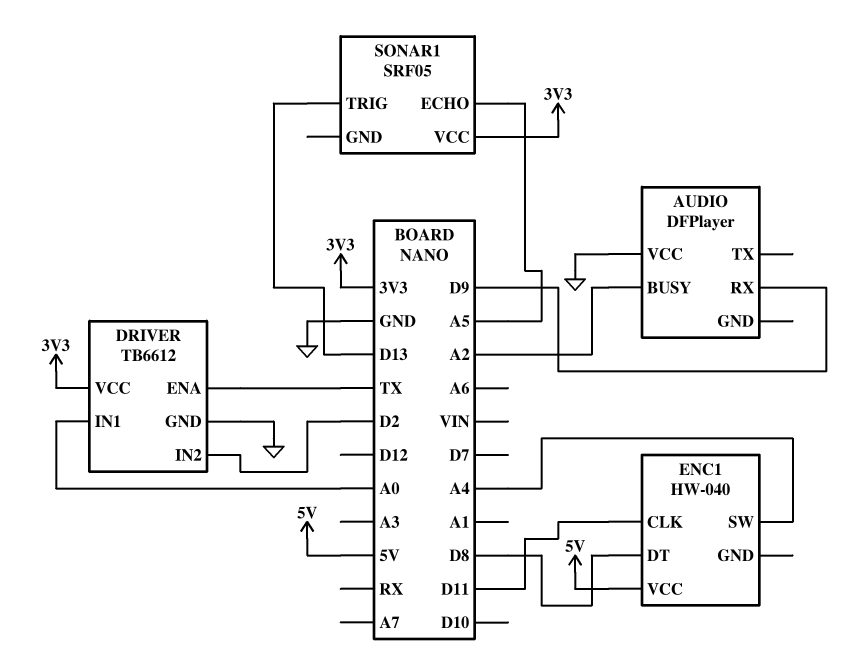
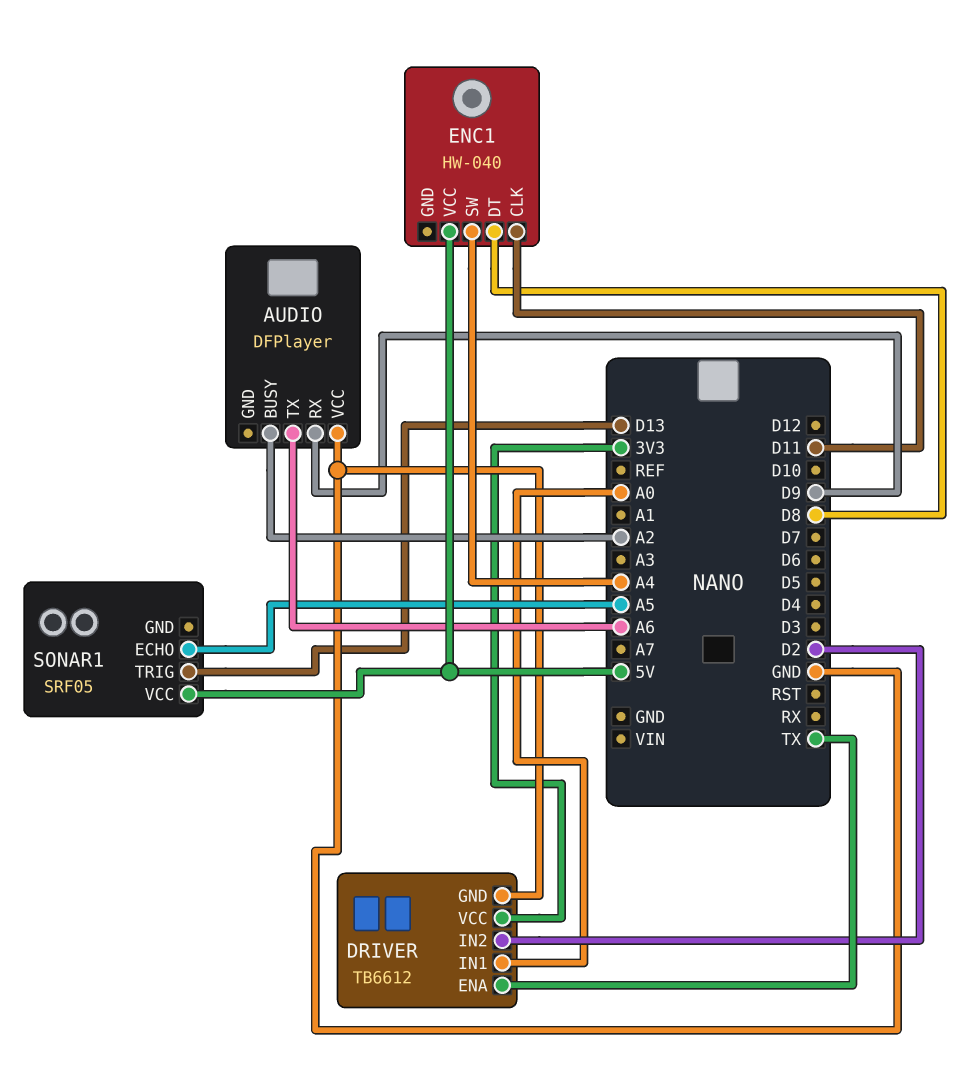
AUDIO pin TX: none -> A6
SONAR1 pin VCC: 3V3 -> 5V

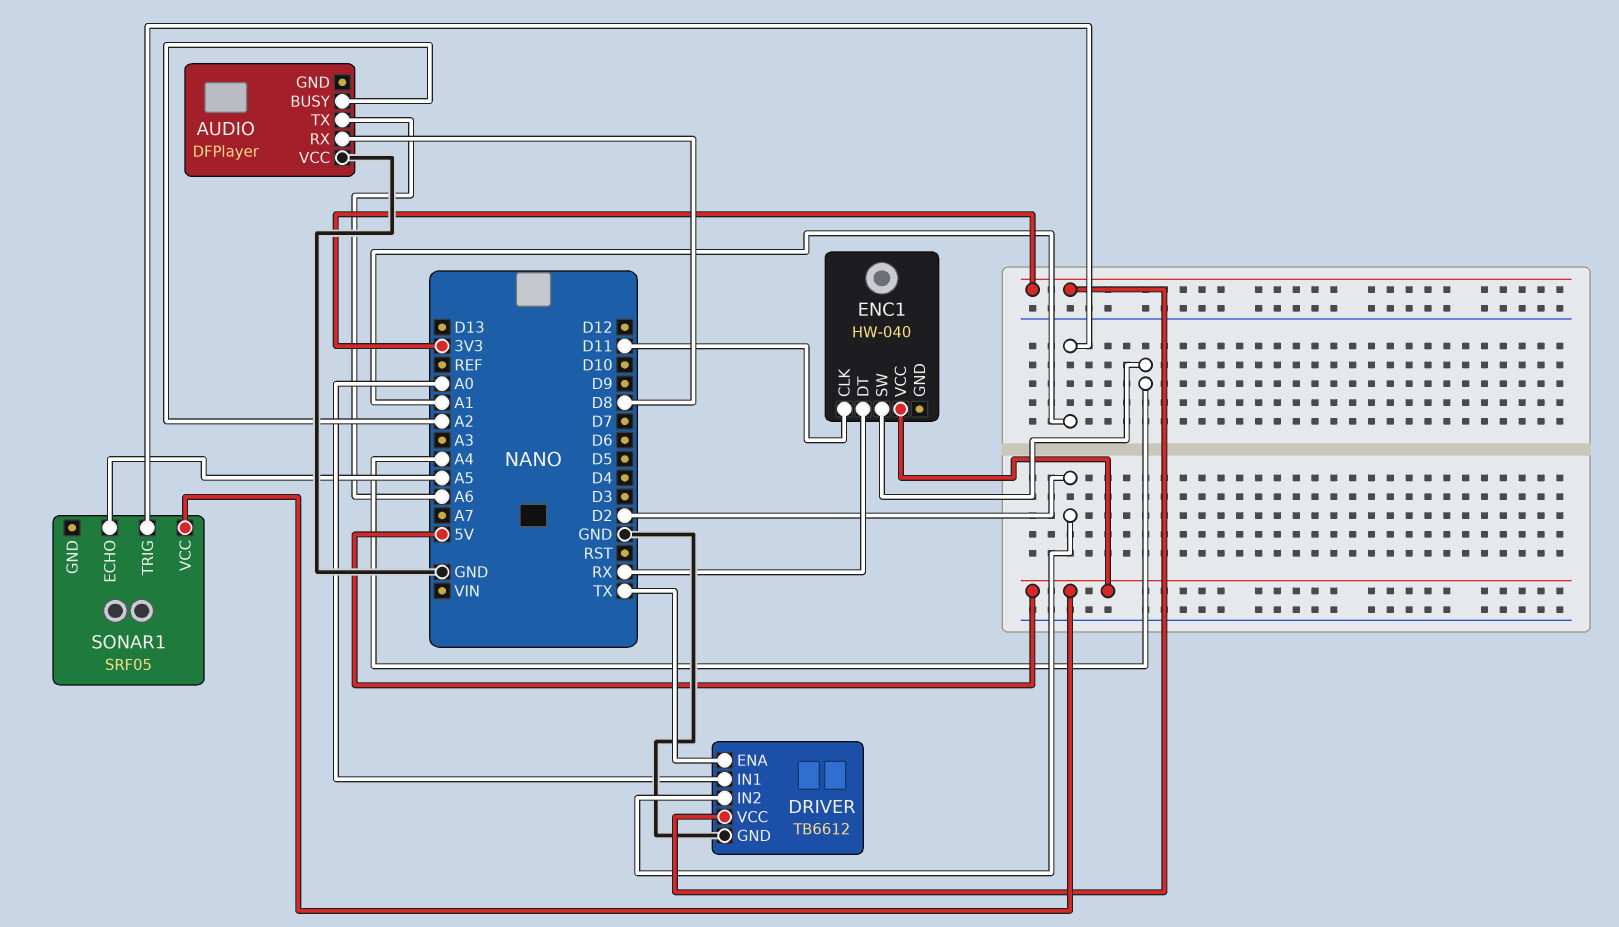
AUDIO pin RX: D9 -> D8
ENC1 pin DT: D8 -> RX
SONAR1 pin TRIG: D13 -> A1

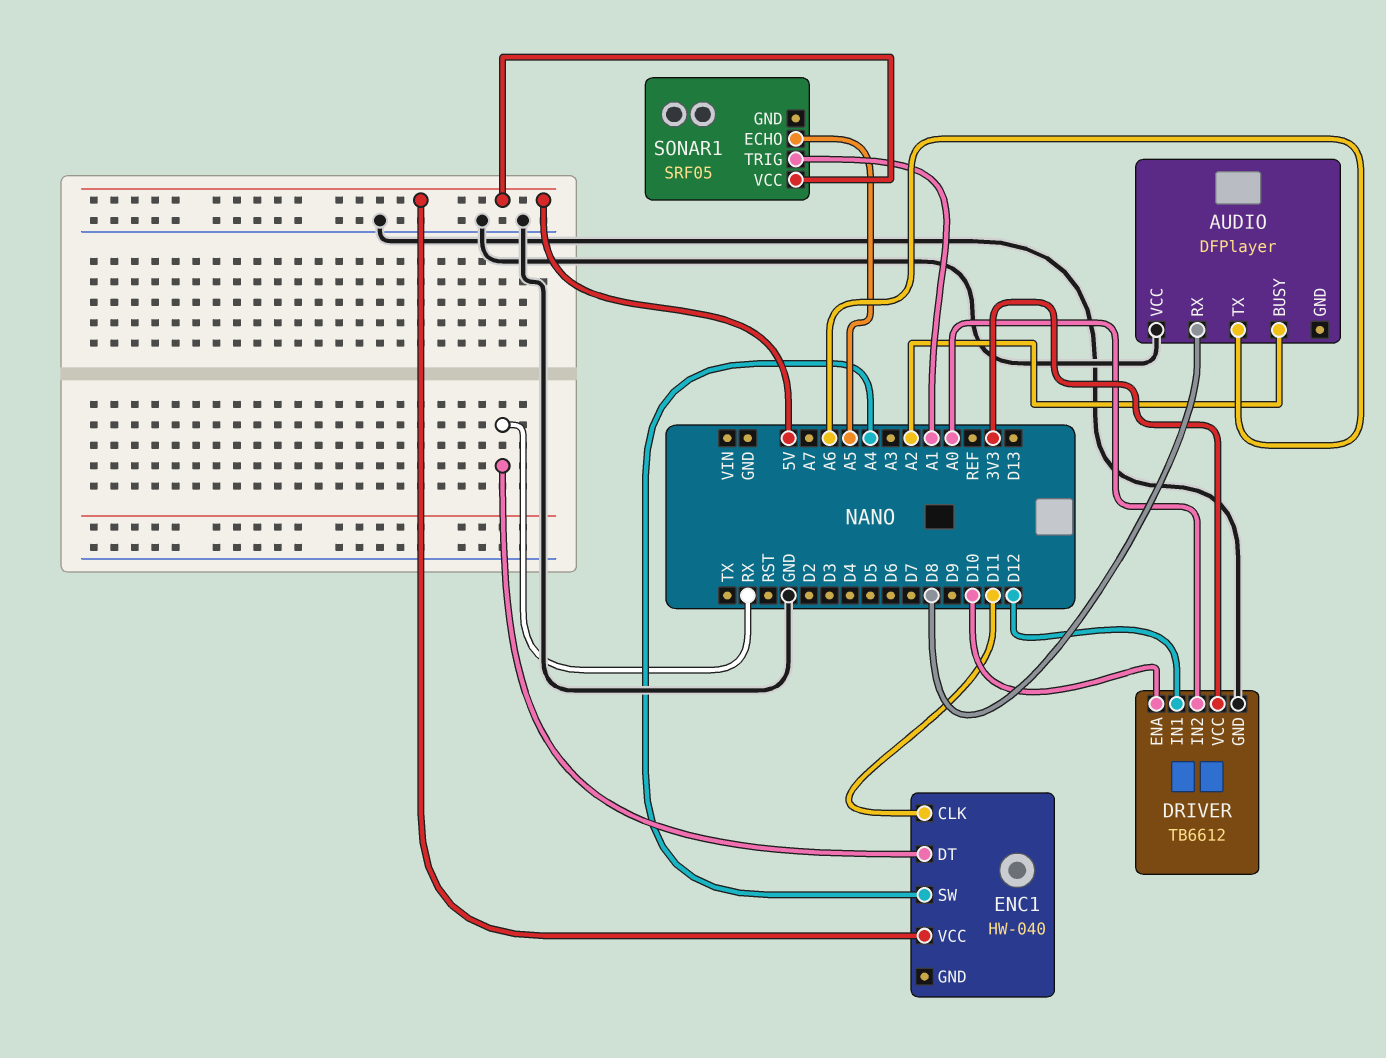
DRIVER pin ENA: TX -> D10
DRIVER pin IN1: A0 -> D12
DRIVER pin IN2: D2 -> A0

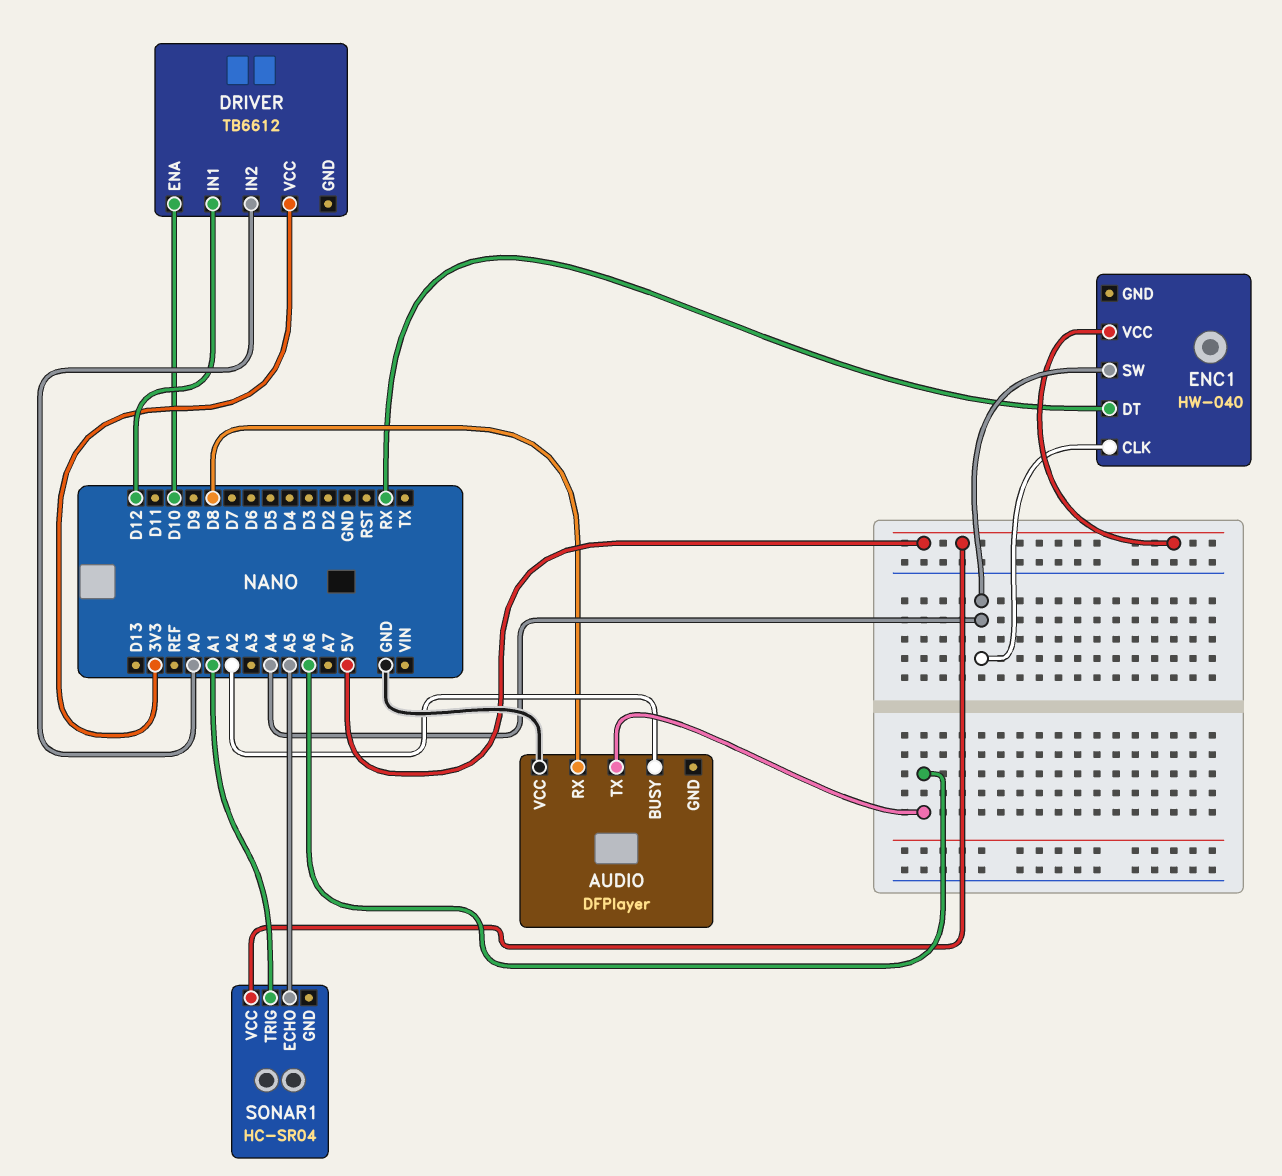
DRIVER pin GND: GND -> none
ENC1 pin CLK: D11 -> A4
SONAR1: SRF05 -> HC-SR04

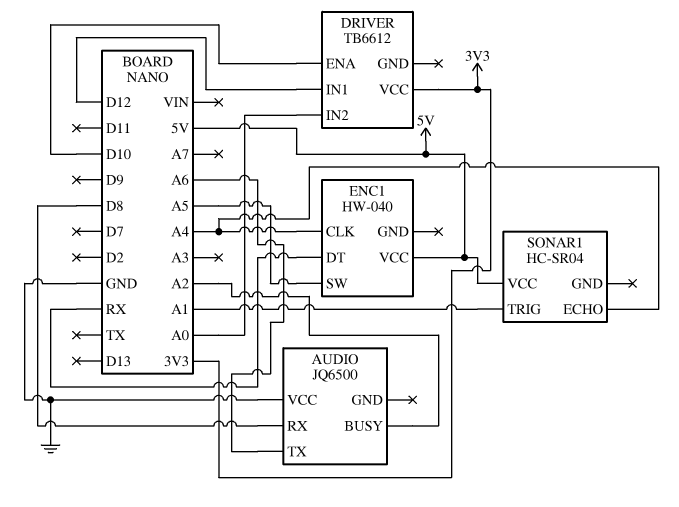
AUDIO: DFPlayer -> JQ6500
ENC1 pin SW: A4 -> A5
SONAR1 pin ECHO: A5 -> A4

